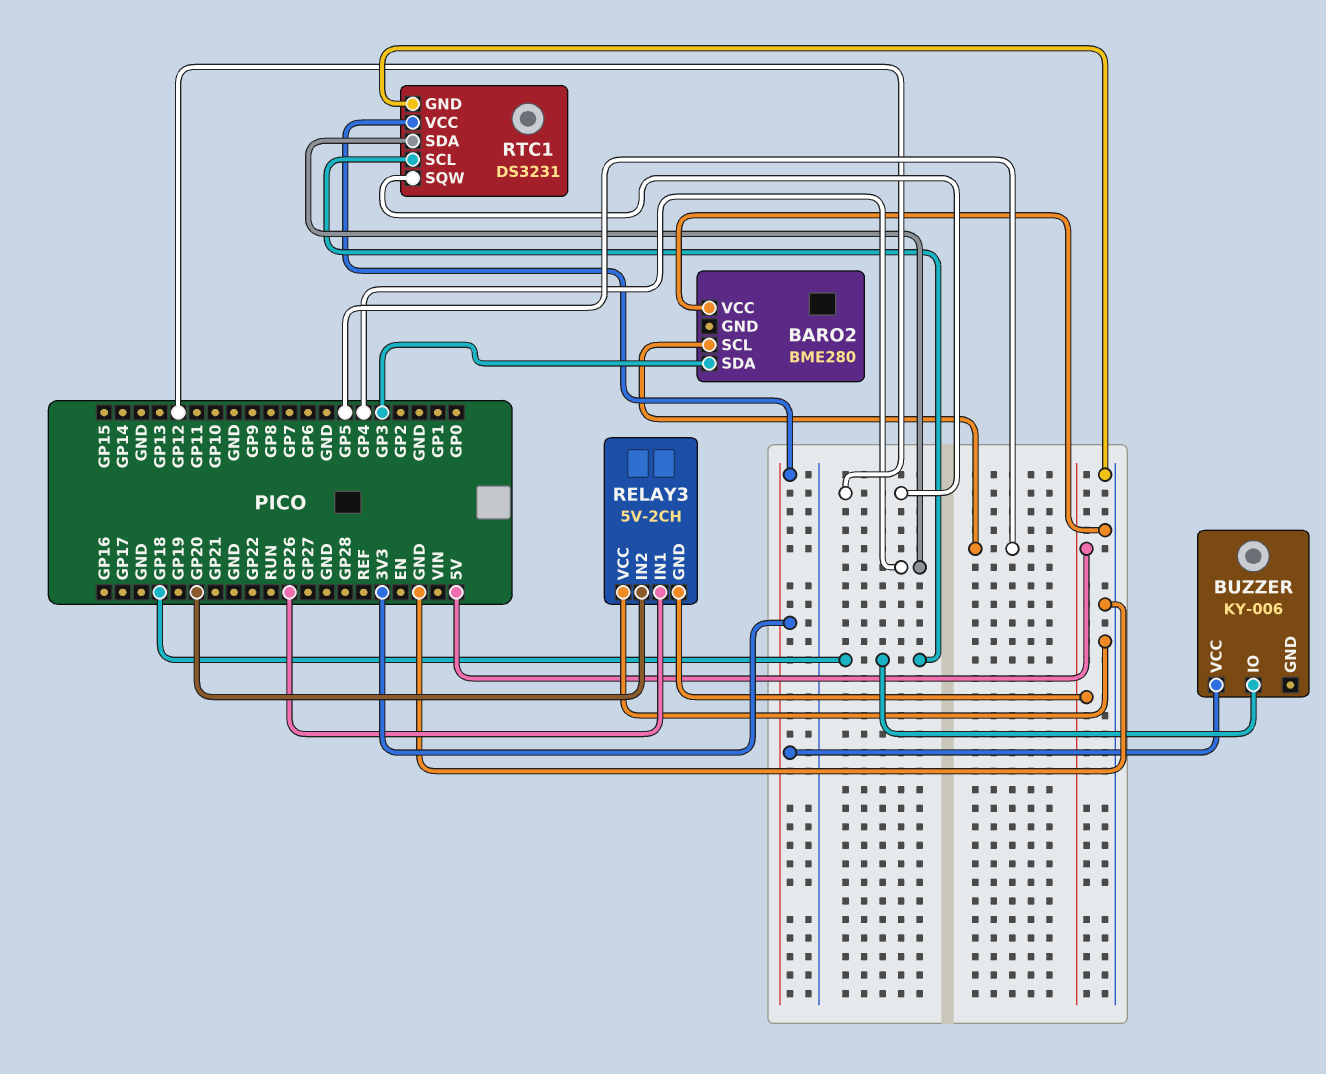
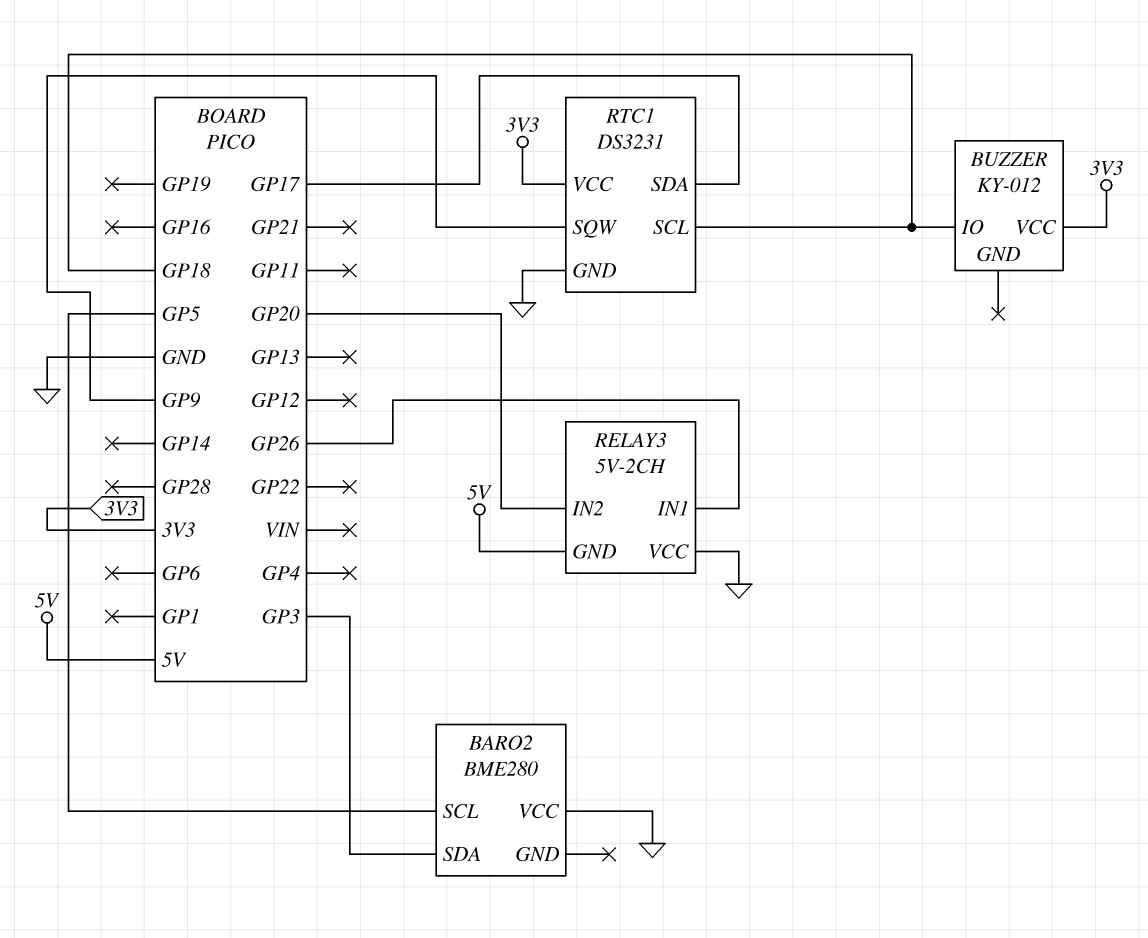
BUZZER: KY-006 -> KY-012
RTC1 pin SDA: GP4 -> GP17
RTC1 pin SQW: GP12 -> GP9

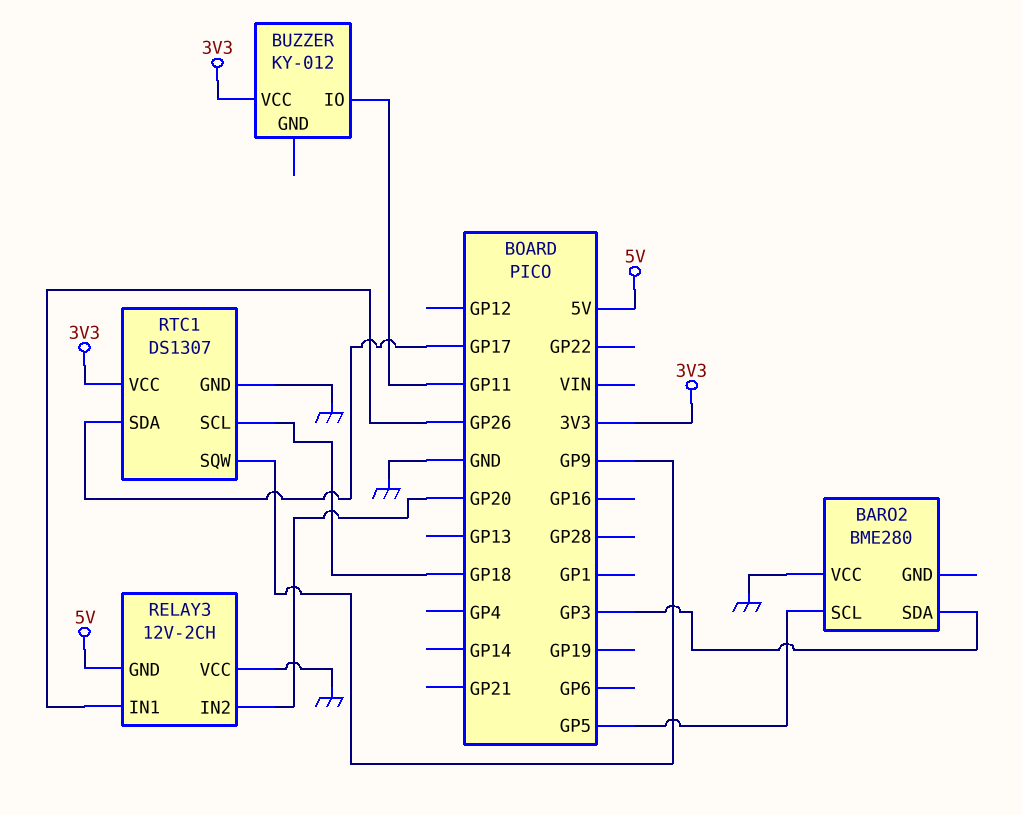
BUZZER pin IO: GP18 -> GP11
RELAY3: 5V-2CH -> 12V-2CH
RTC1: DS3231 -> DS1307

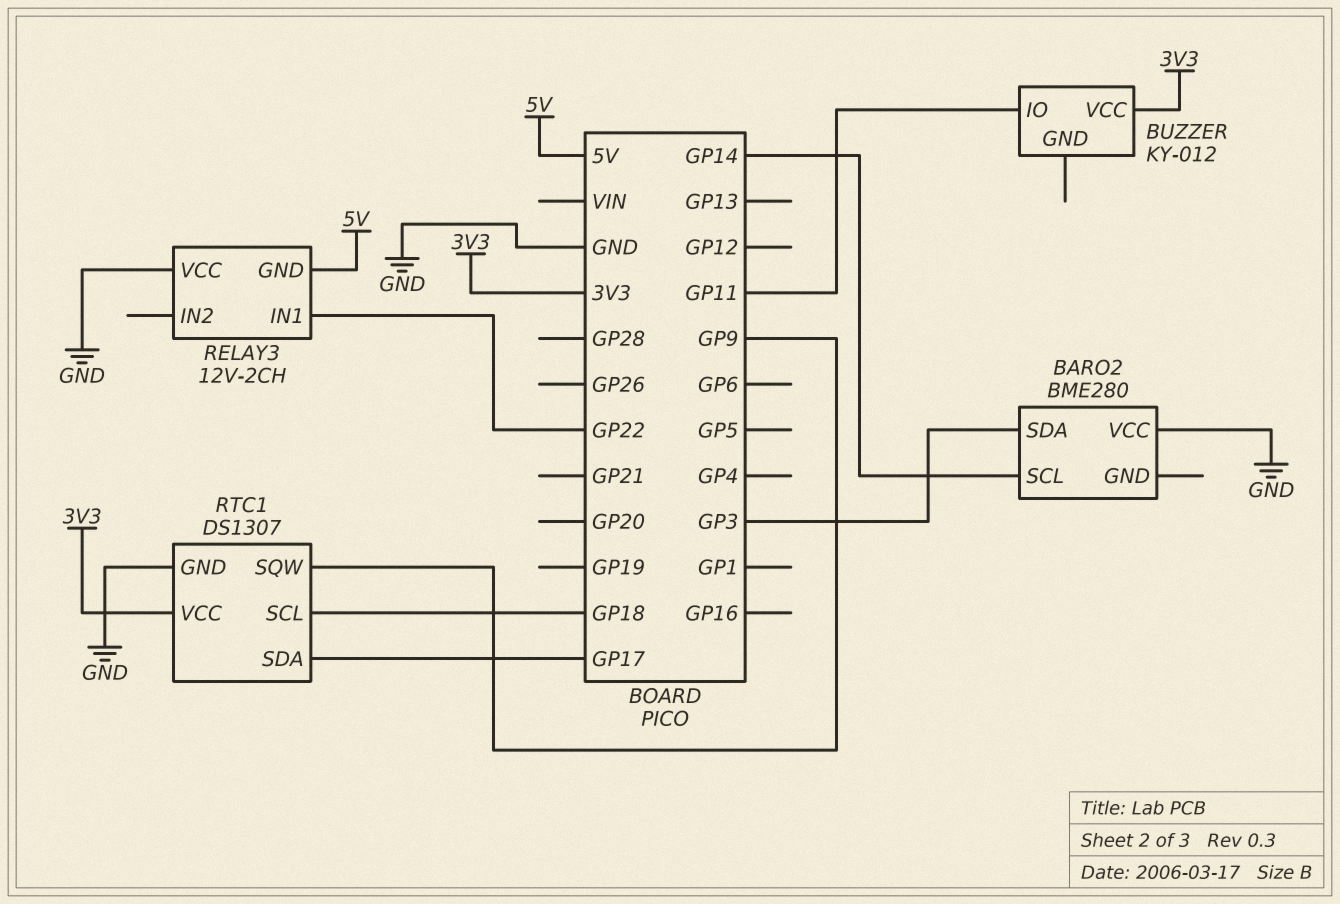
BARO2 pin SCL: GP5 -> GP14
RELAY3 pin IN1: GP26 -> GP22
RELAY3 pin IN2: GP20 -> none

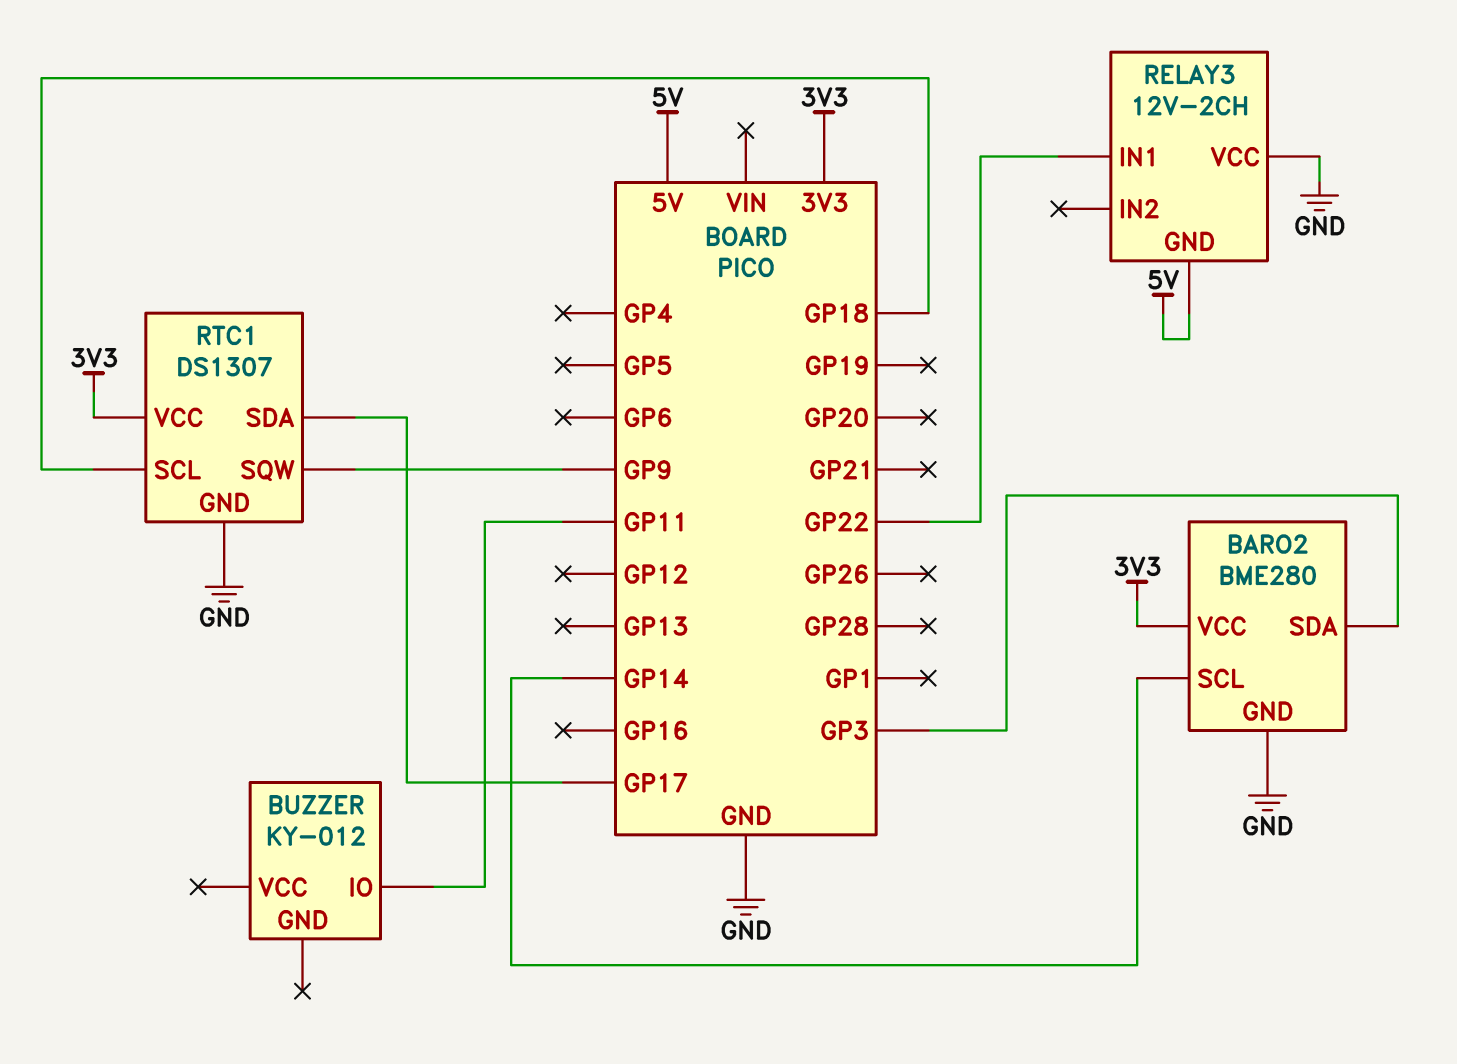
BARO2 pin GND: none -> GND
BARO2 pin VCC: GND -> 3V3
BUZZER pin VCC: 3V3 -> none

